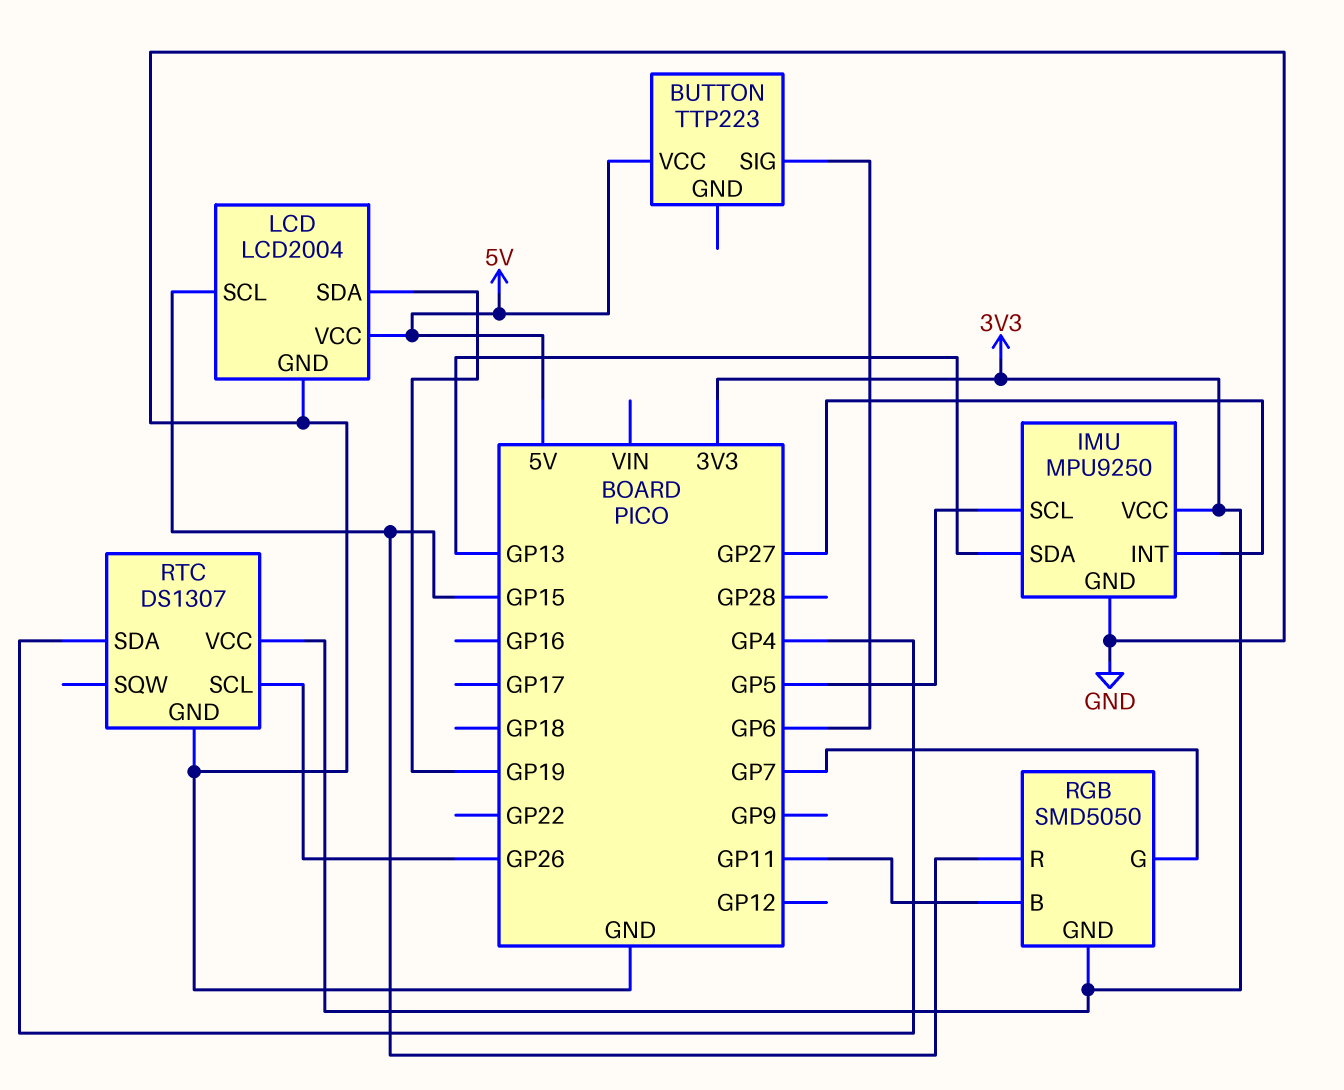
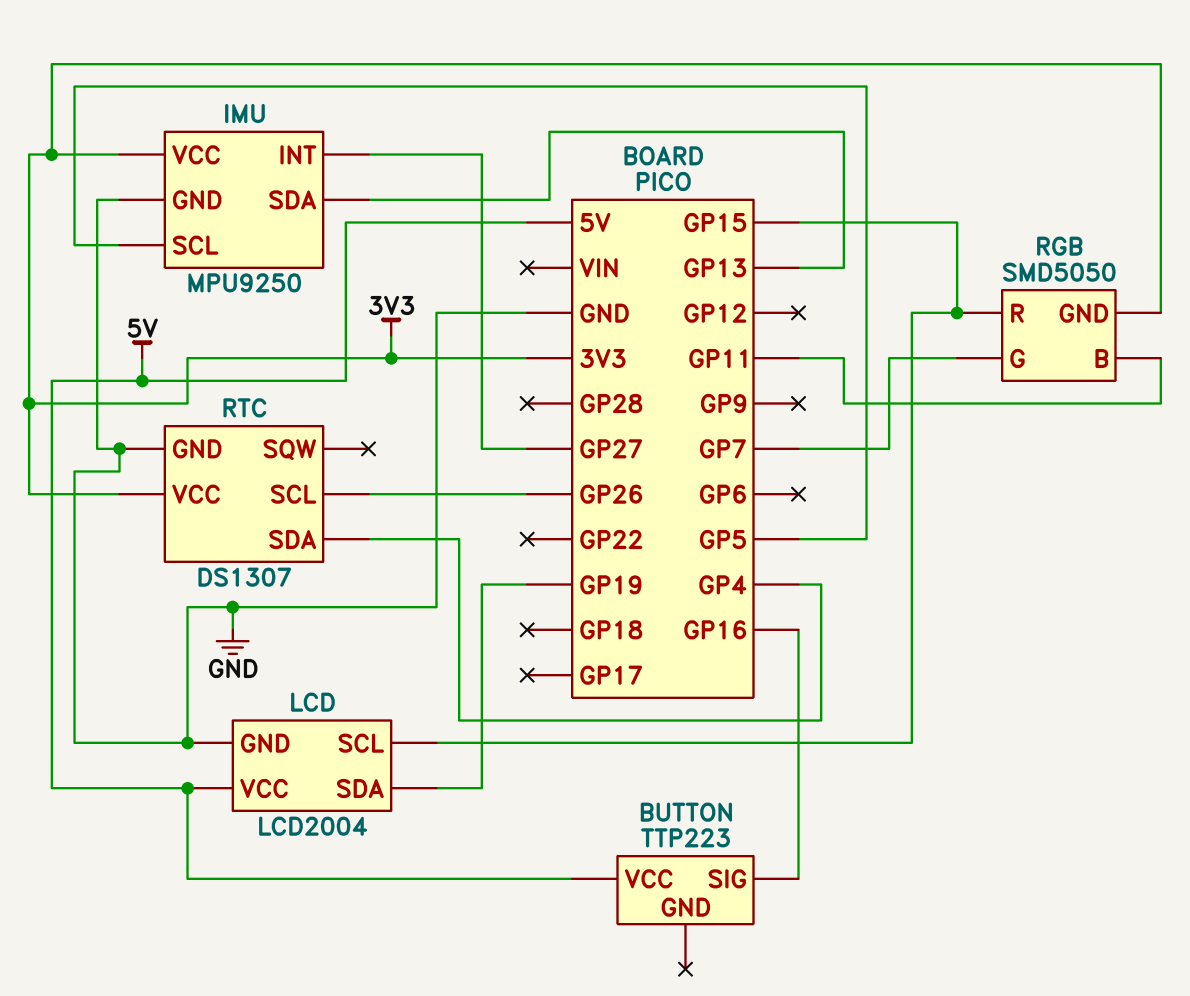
BUTTON pin SIG: GP6 -> GP16

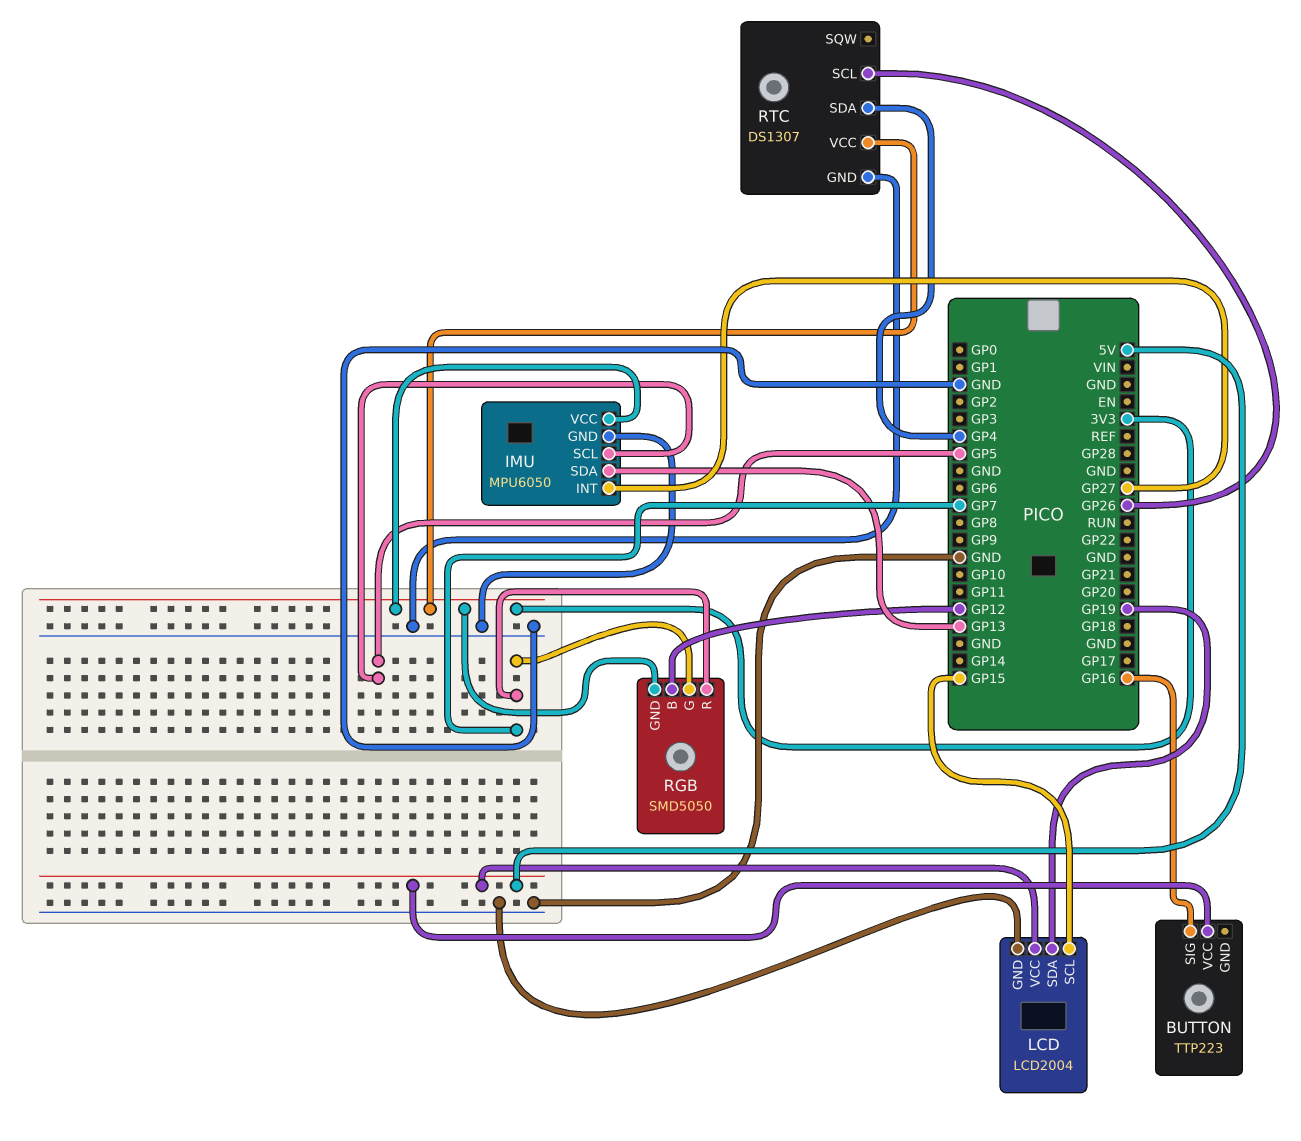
IMU: MPU9250 -> MPU6050
RGB pin B: GP11 -> GP12
RGB pin R: GP15 -> GP7

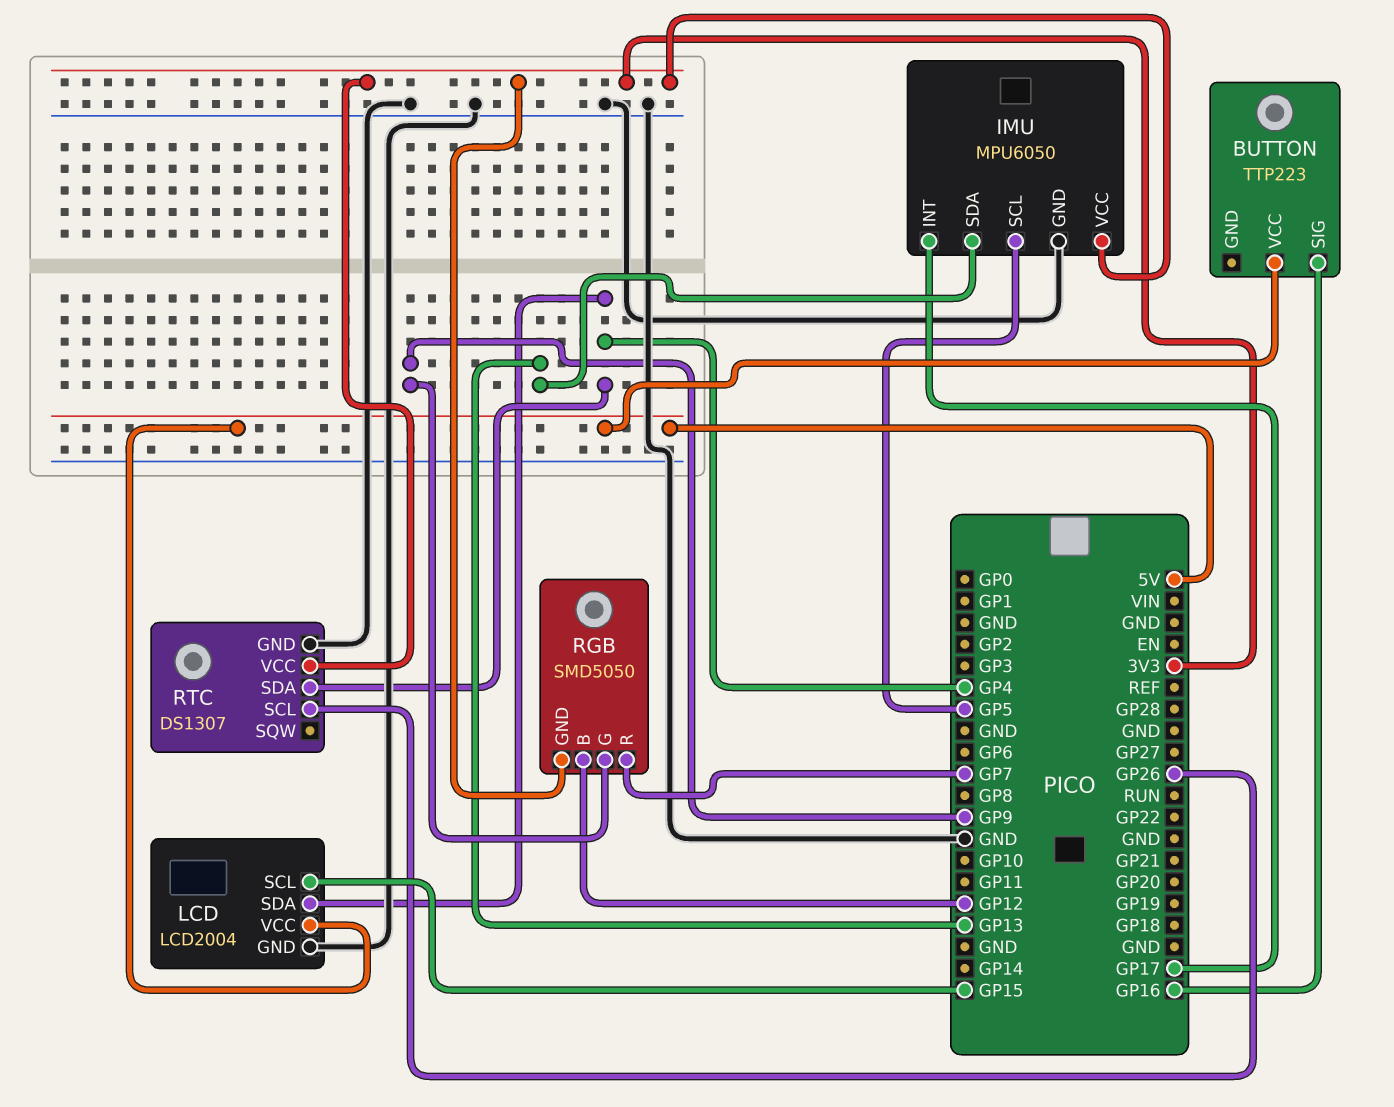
IMU pin INT: GP27 -> GP17
LCD pin SDA: GP19 -> GP4
RGB pin G: GP7 -> GP9

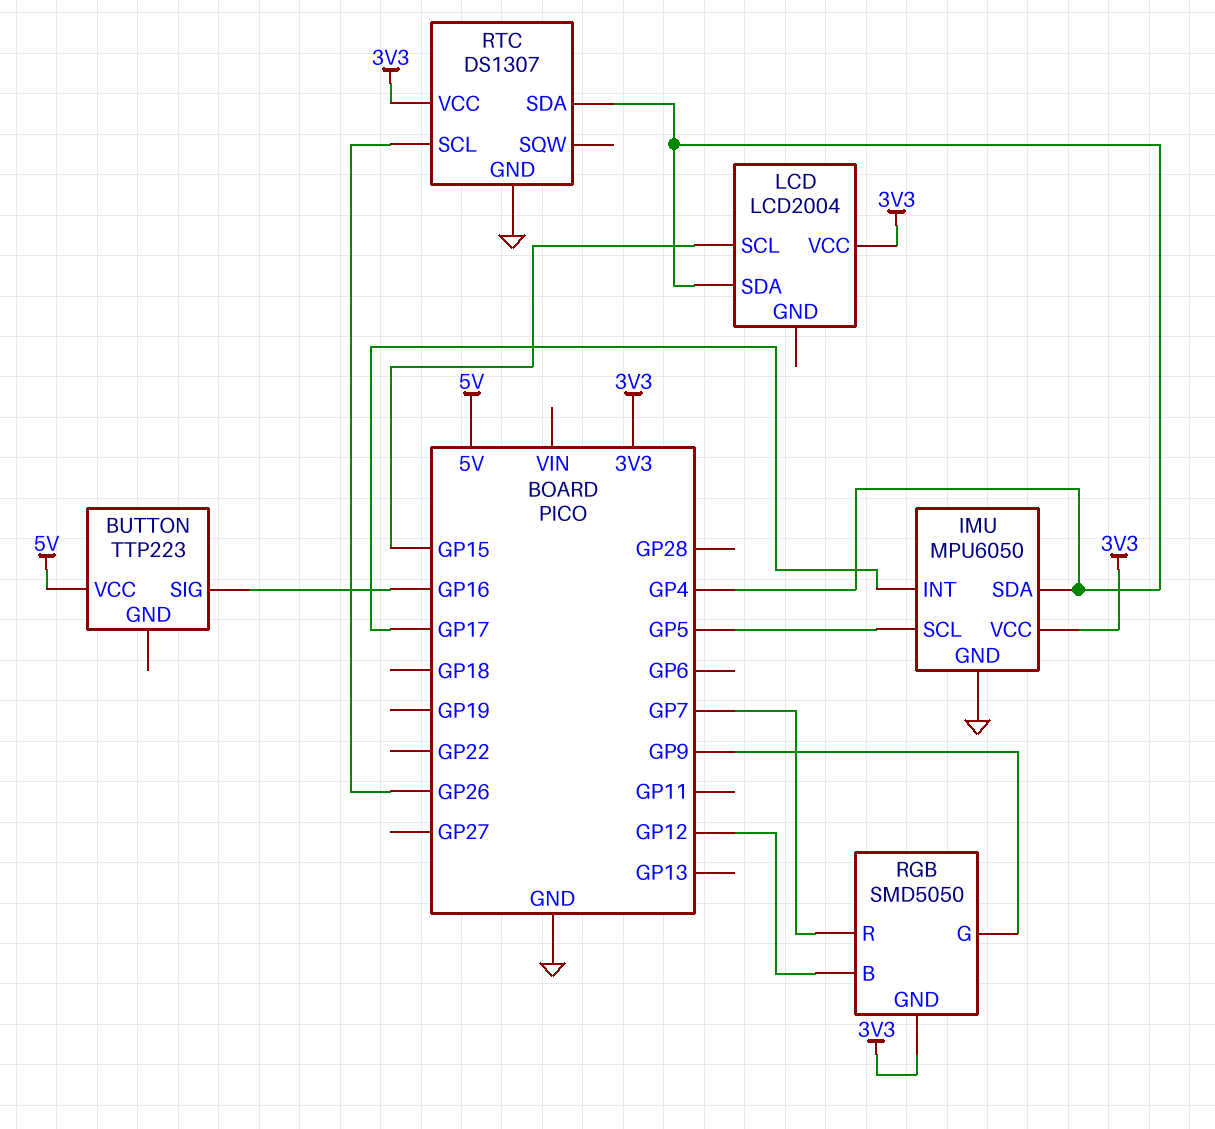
IMU pin SDA: GP13 -> GP4
LCD pin GND: GND -> none
LCD pin VCC: 5V -> 3V3

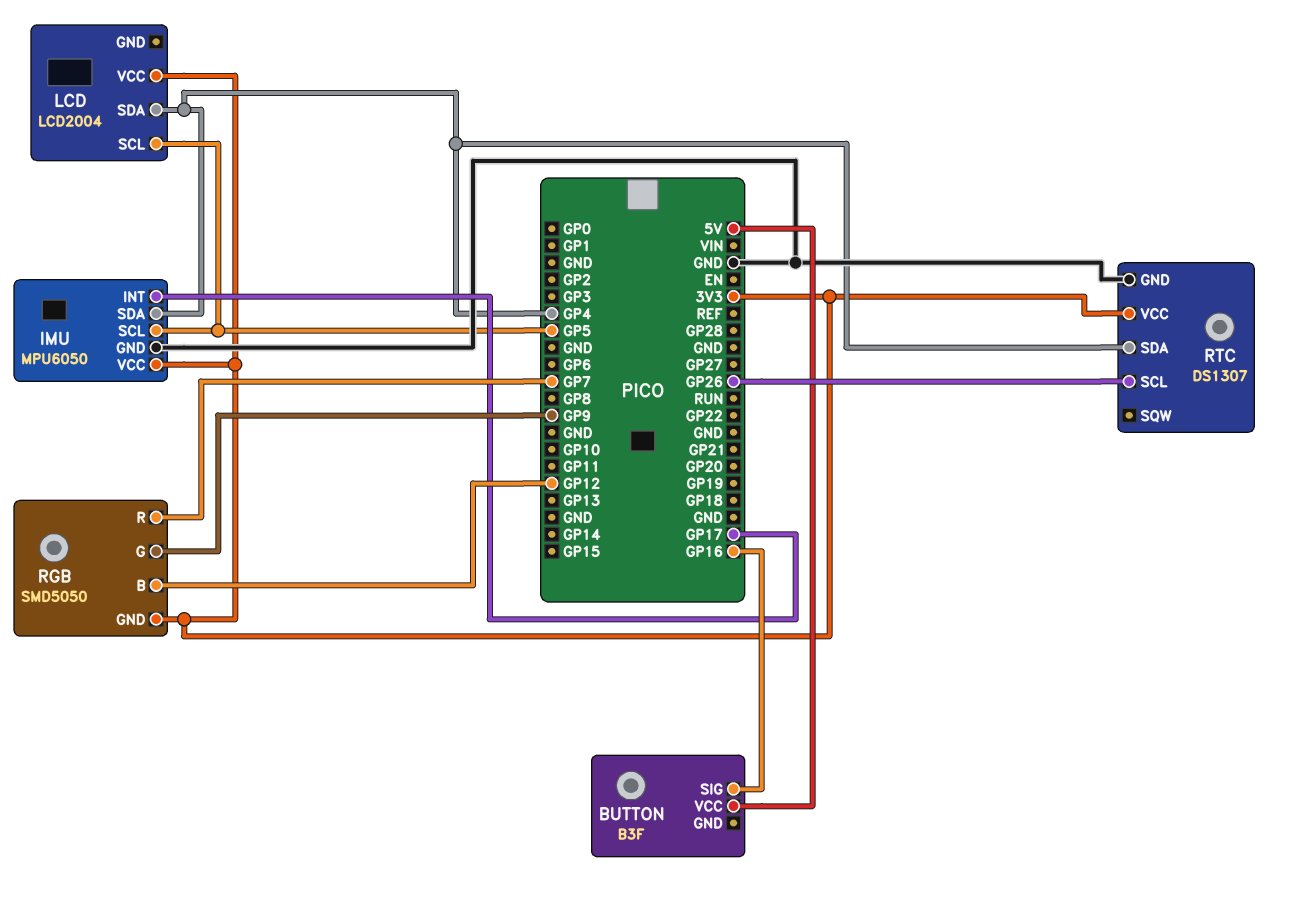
BUTTON: TTP223 -> B3F
LCD pin SCL: GP15 -> GP5

